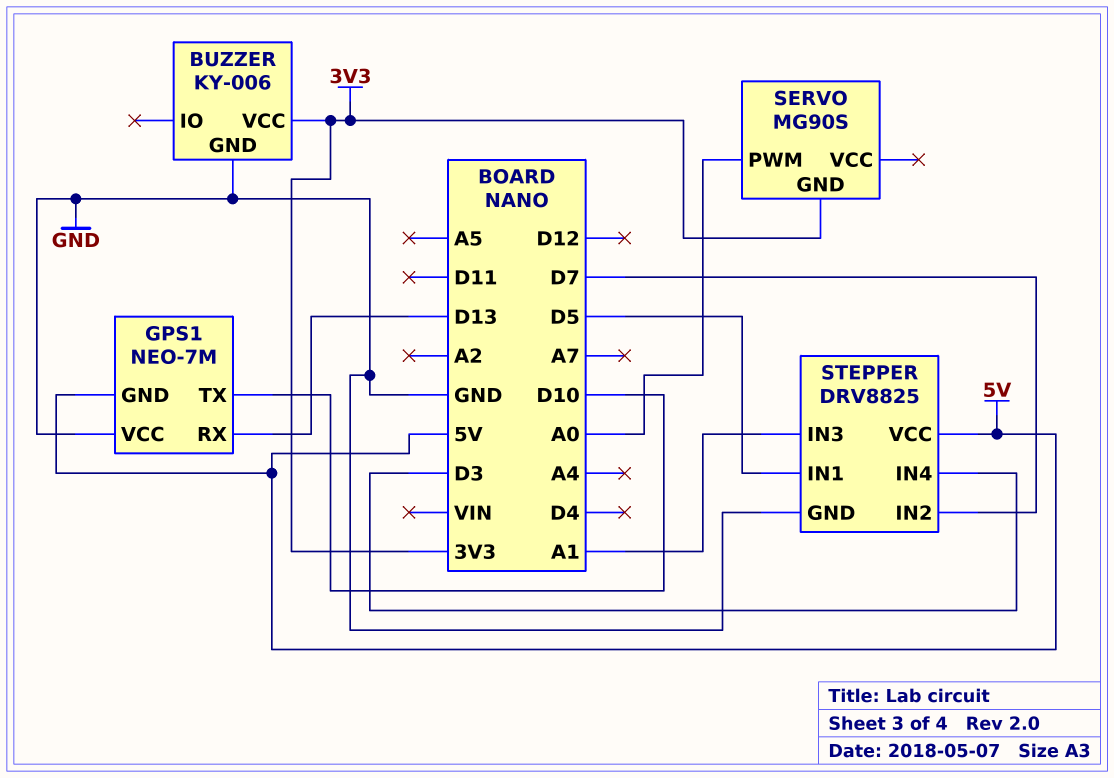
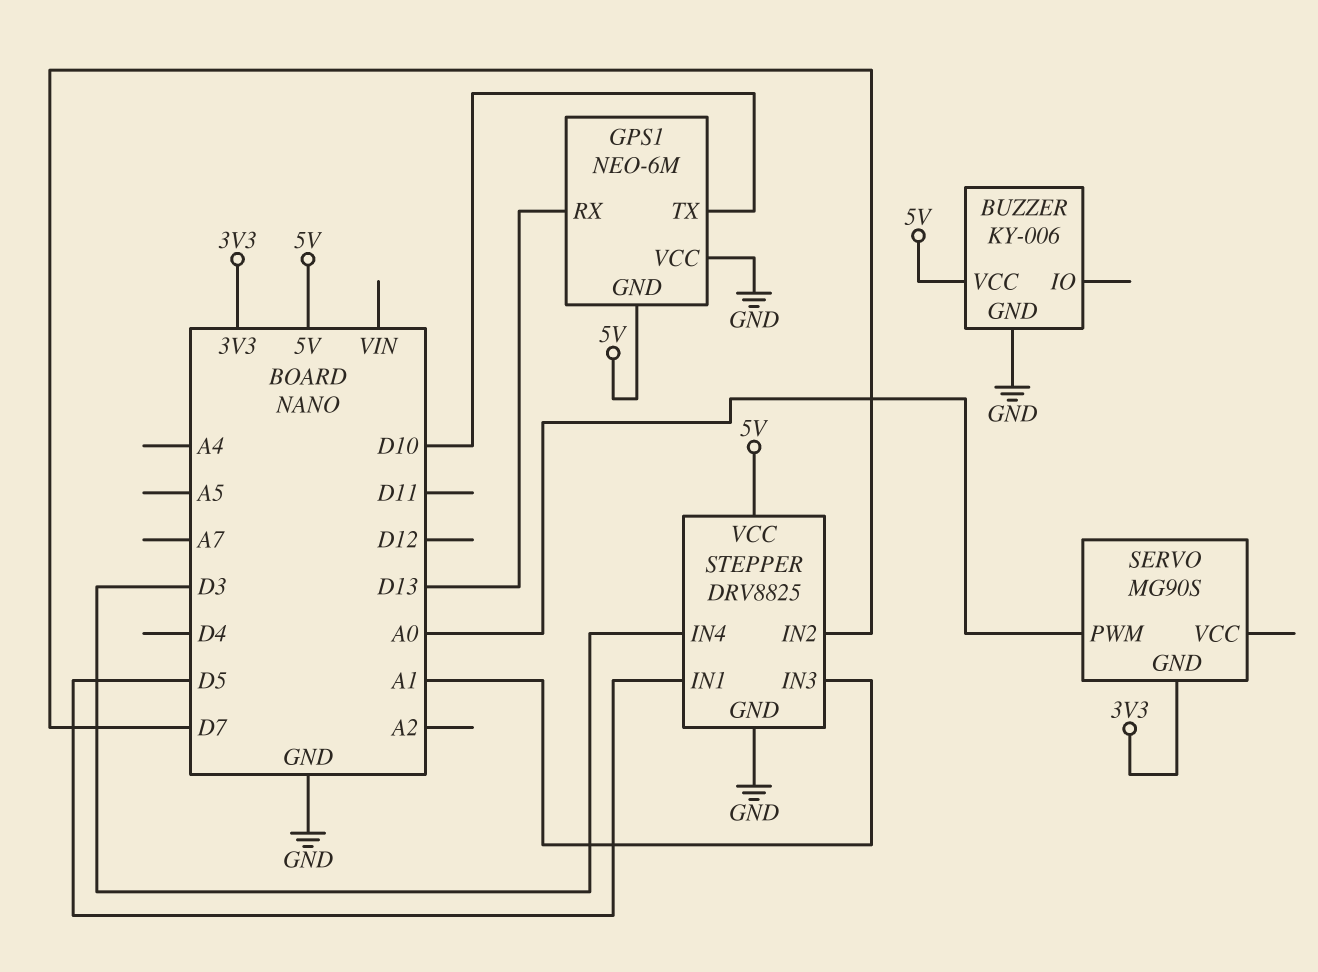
BUZZER pin VCC: 3V3 -> 5V
GPS1: NEO-7M -> NEO-6M

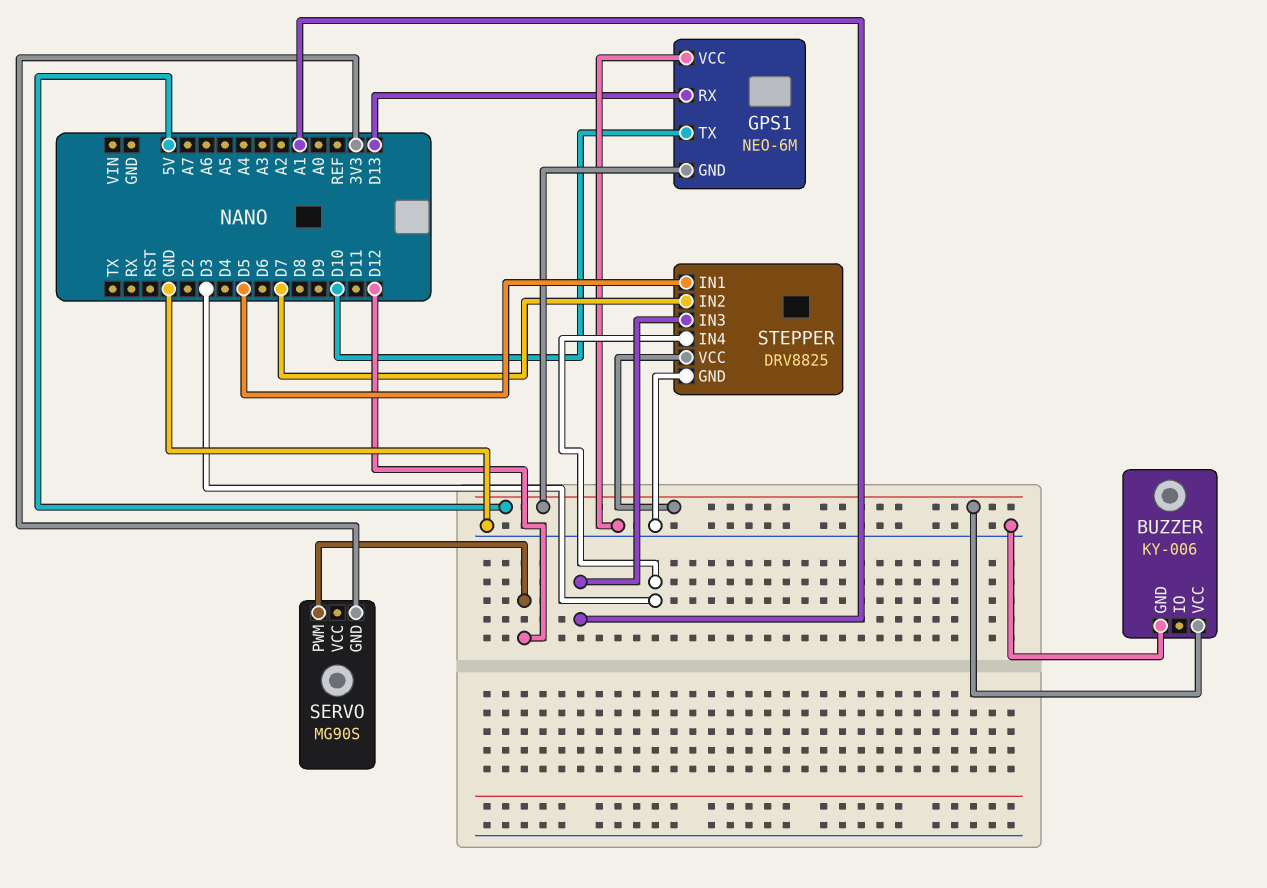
SERVO pin PWM: A0 -> D12

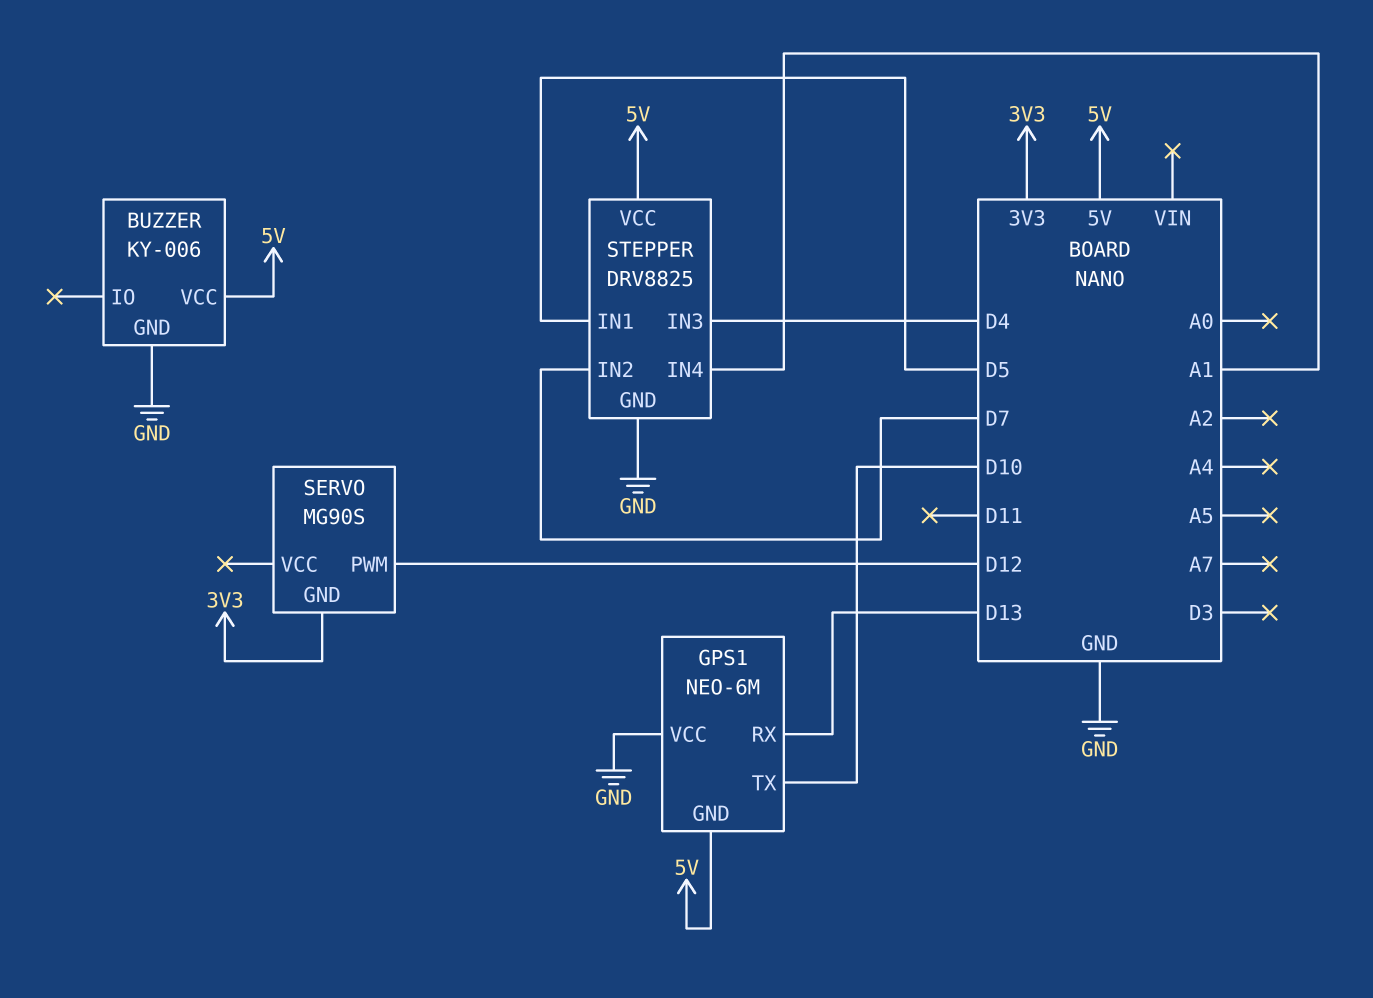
STEPPER pin IN3: A1 -> D4
STEPPER pin IN4: D3 -> A1

